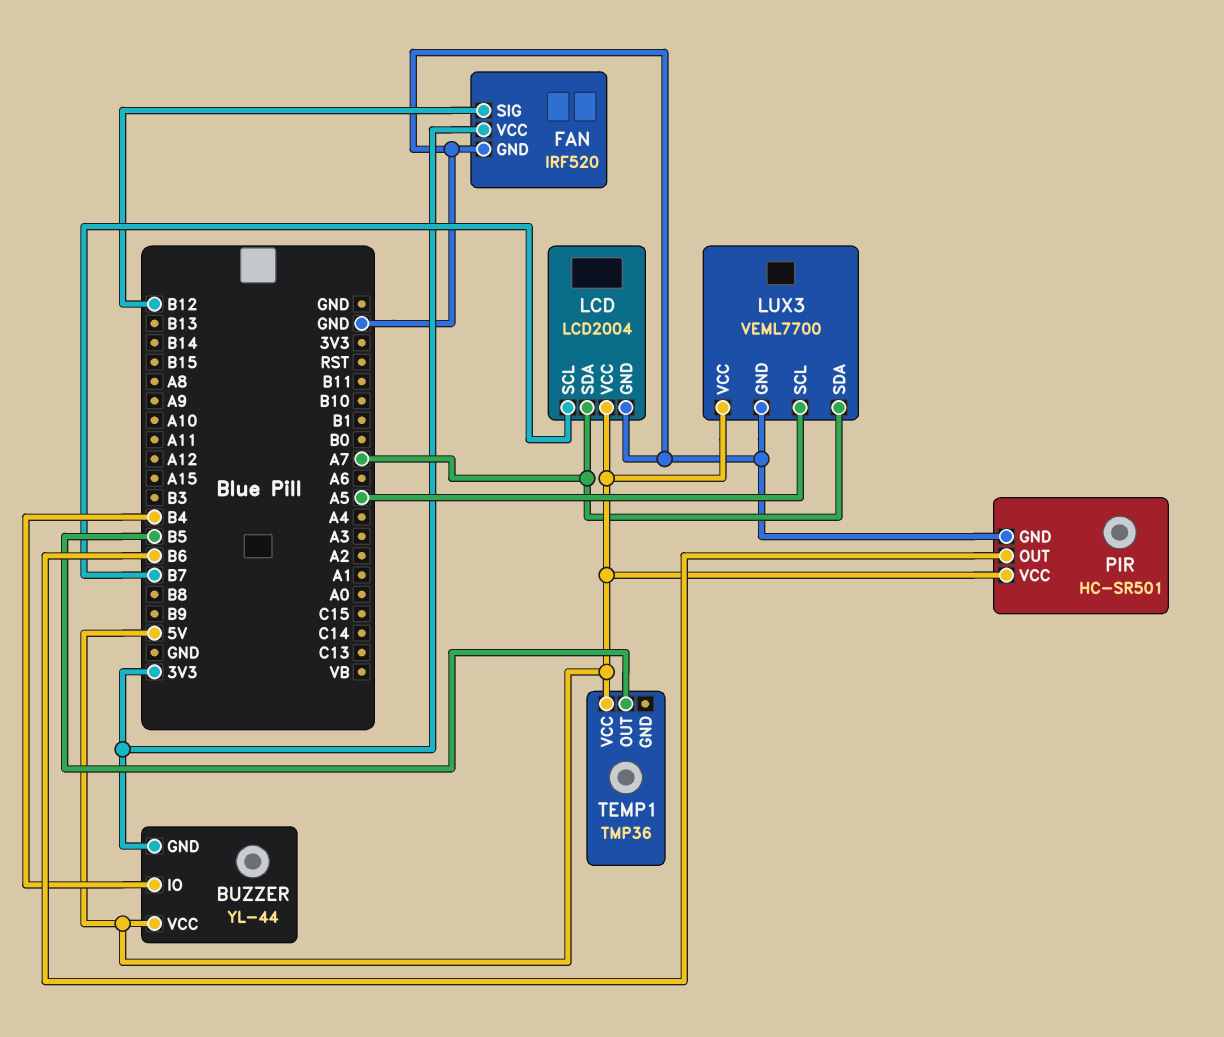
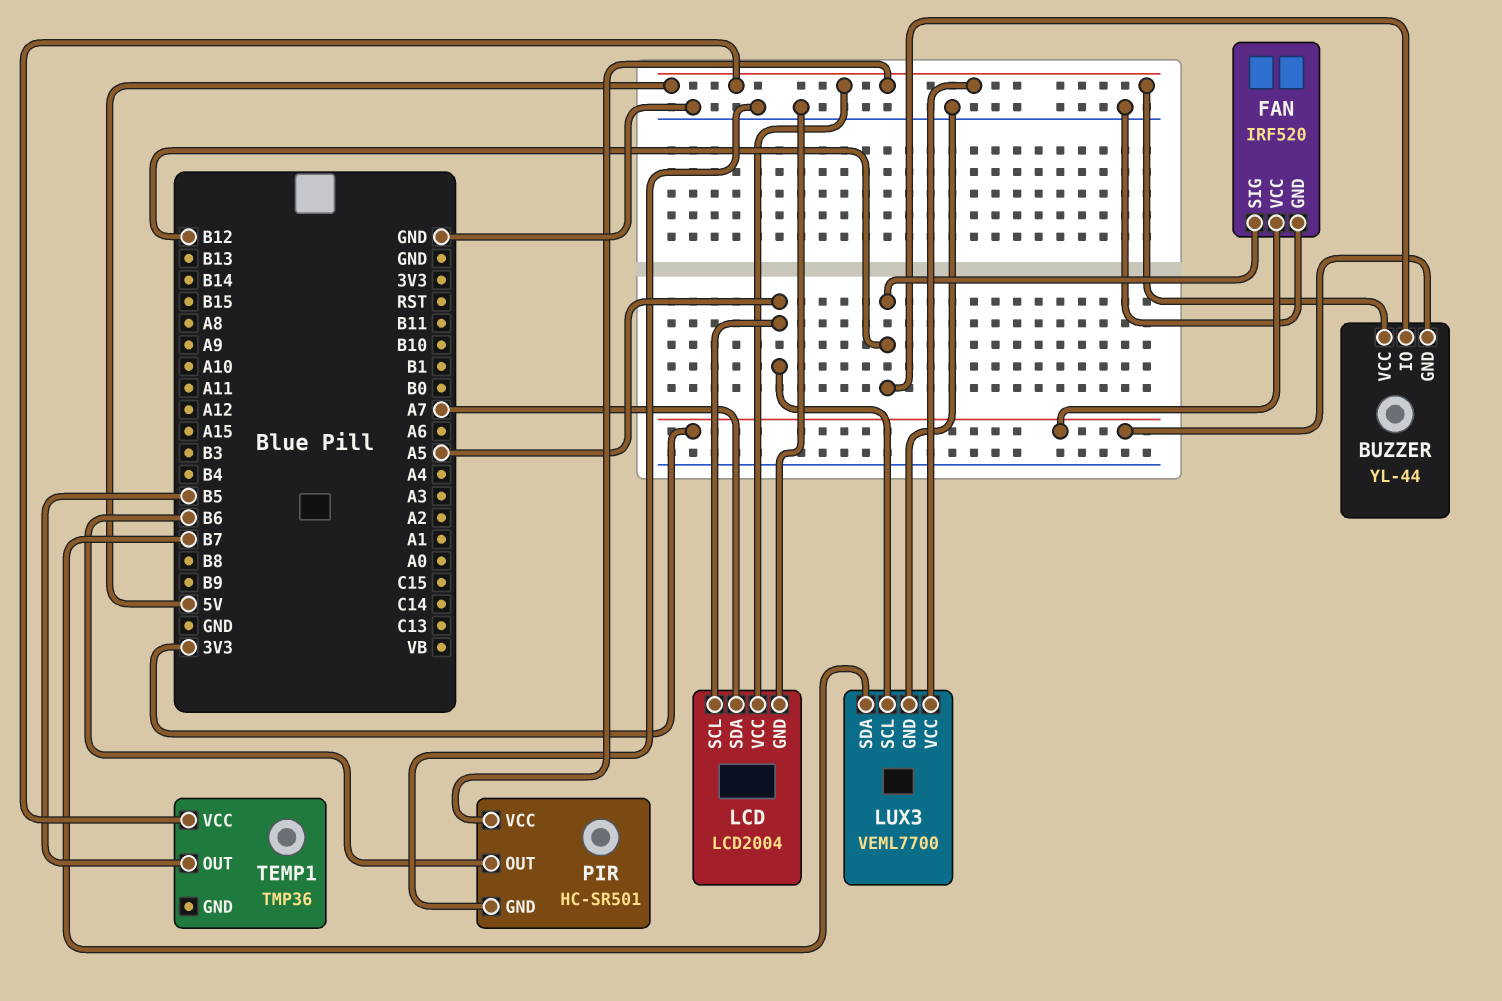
BUZZER pin IO: B4 -> B12
LCD pin SCL: B7 -> A5
LUX3 pin SDA: A7 -> B7

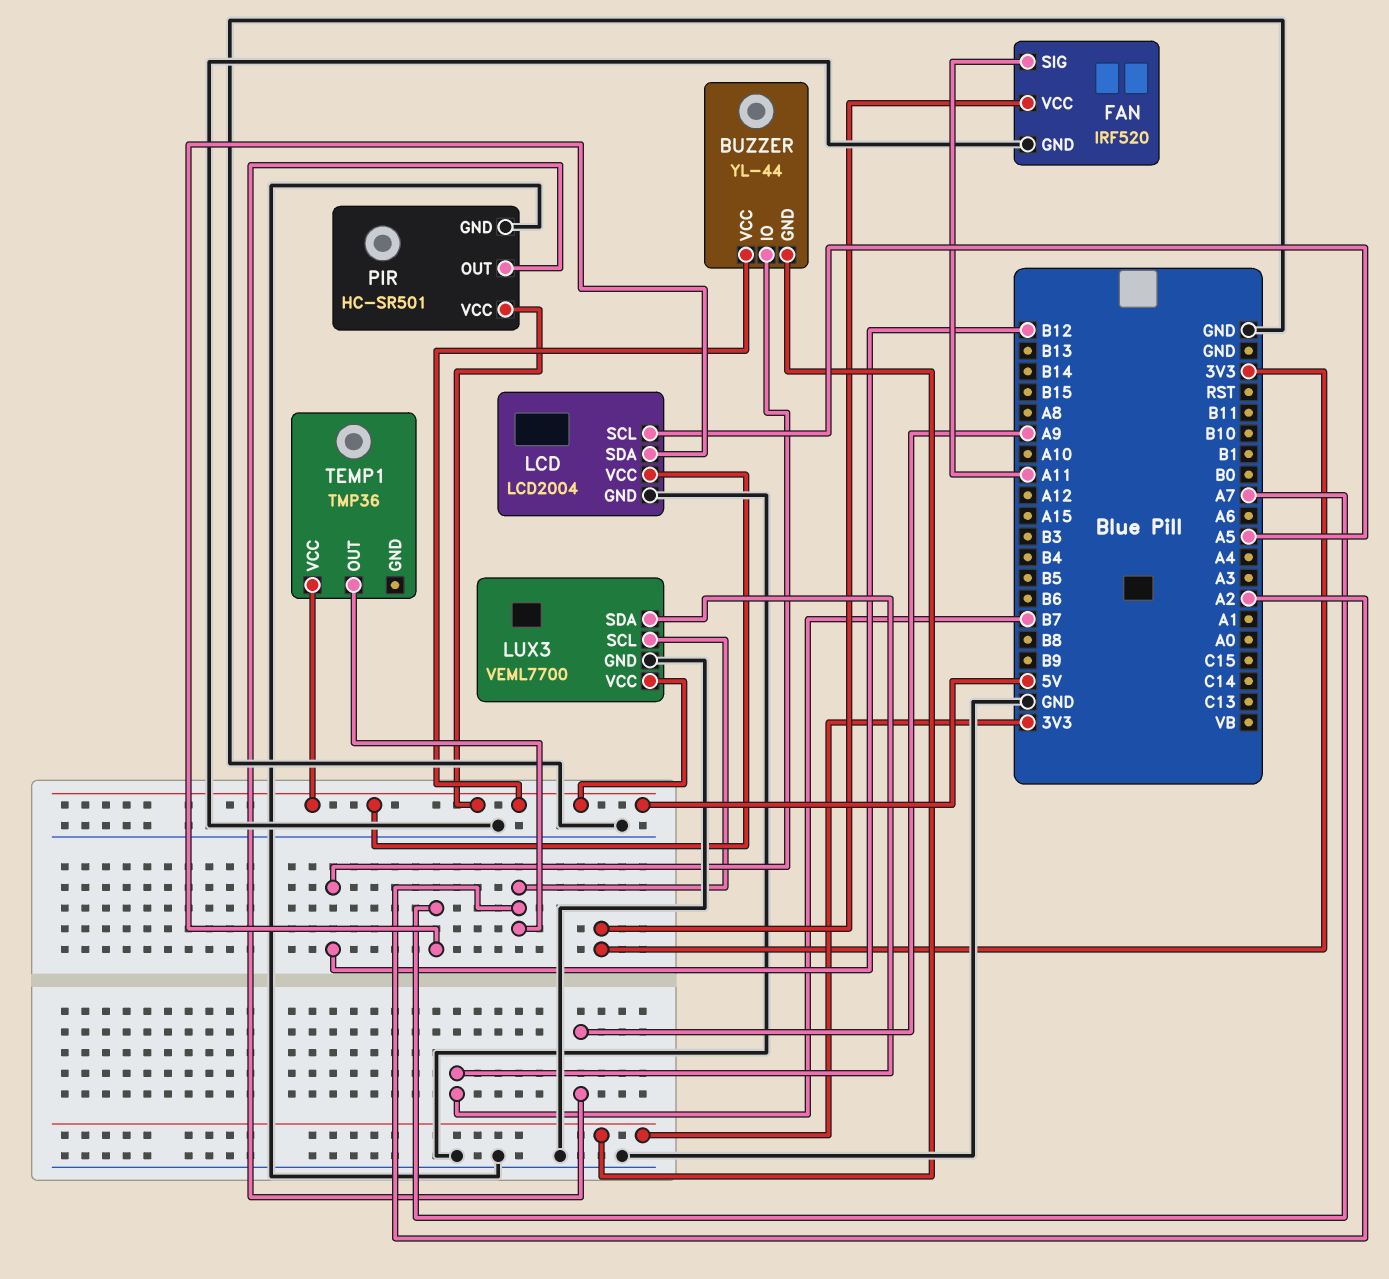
FAN pin SIG: B12 -> A11
LUX3 pin SCL: A5 -> A2
PIR pin OUT: B6 -> A9
TEMP1 pin OUT: B5 -> A2

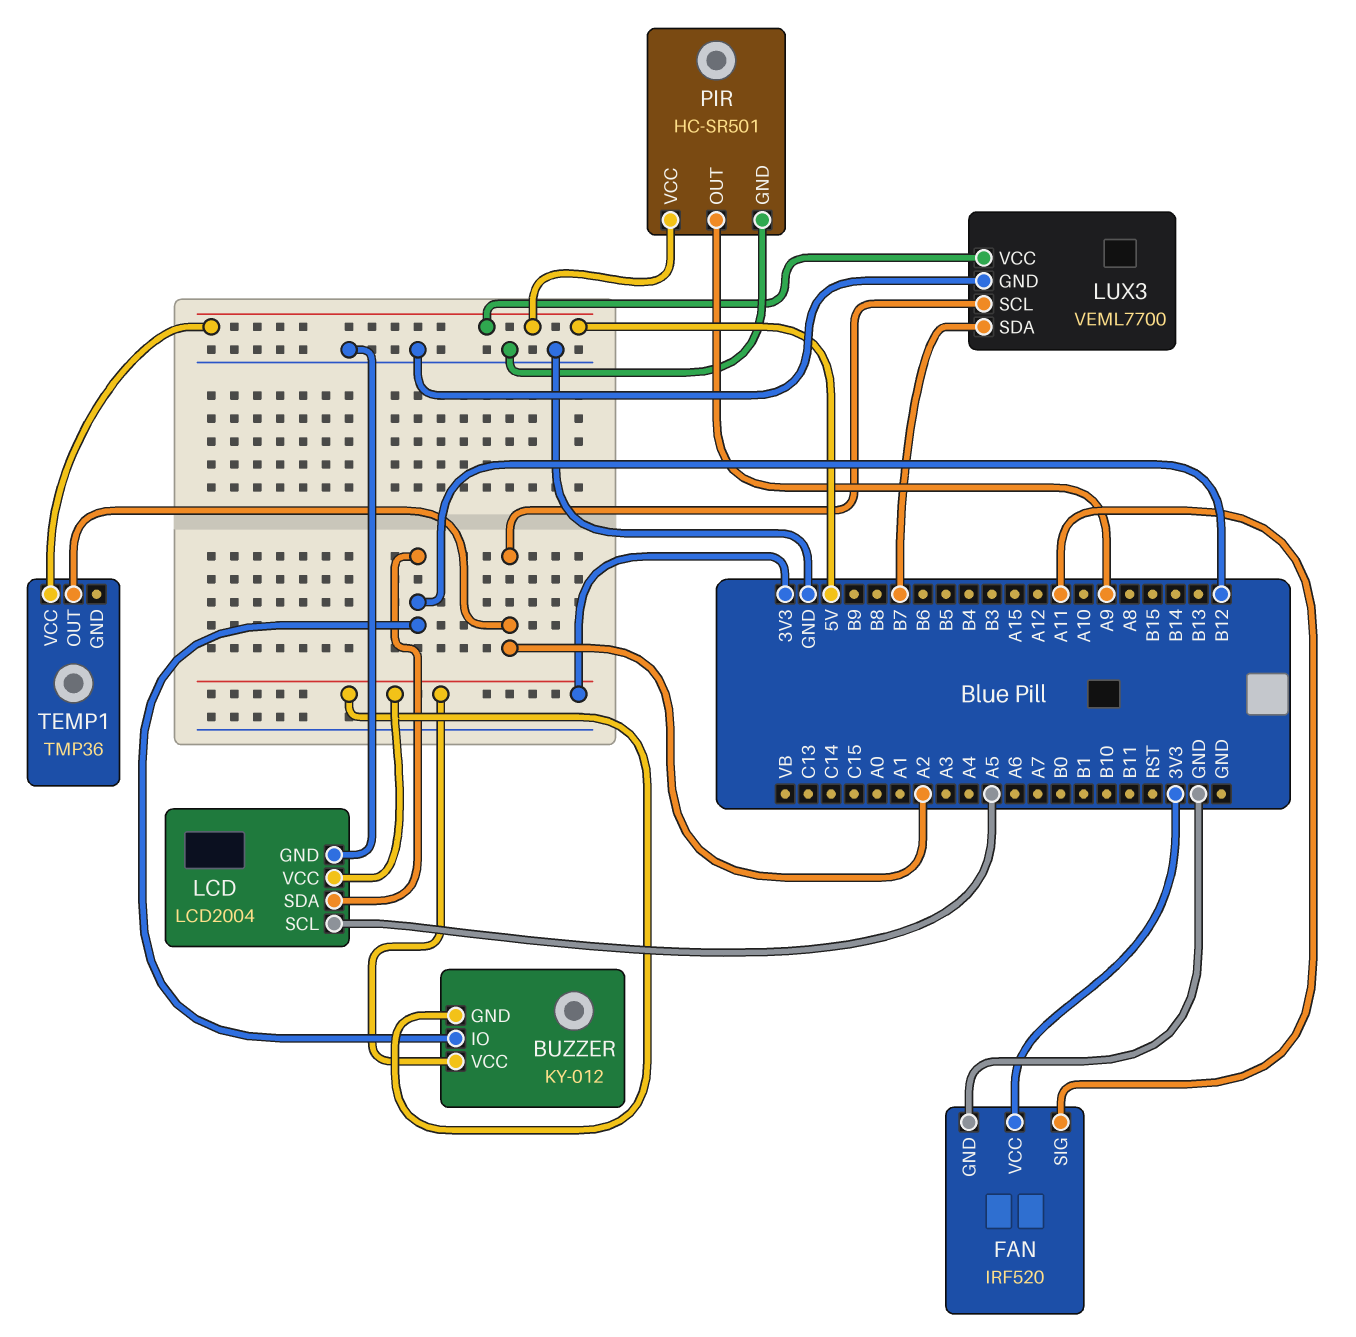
BUZZER: YL-44 -> KY-012
BUZZER pin VCC: 5V -> 3V3
LCD pin SDA: A7 -> B12
LCD pin VCC: 5V -> 3V3

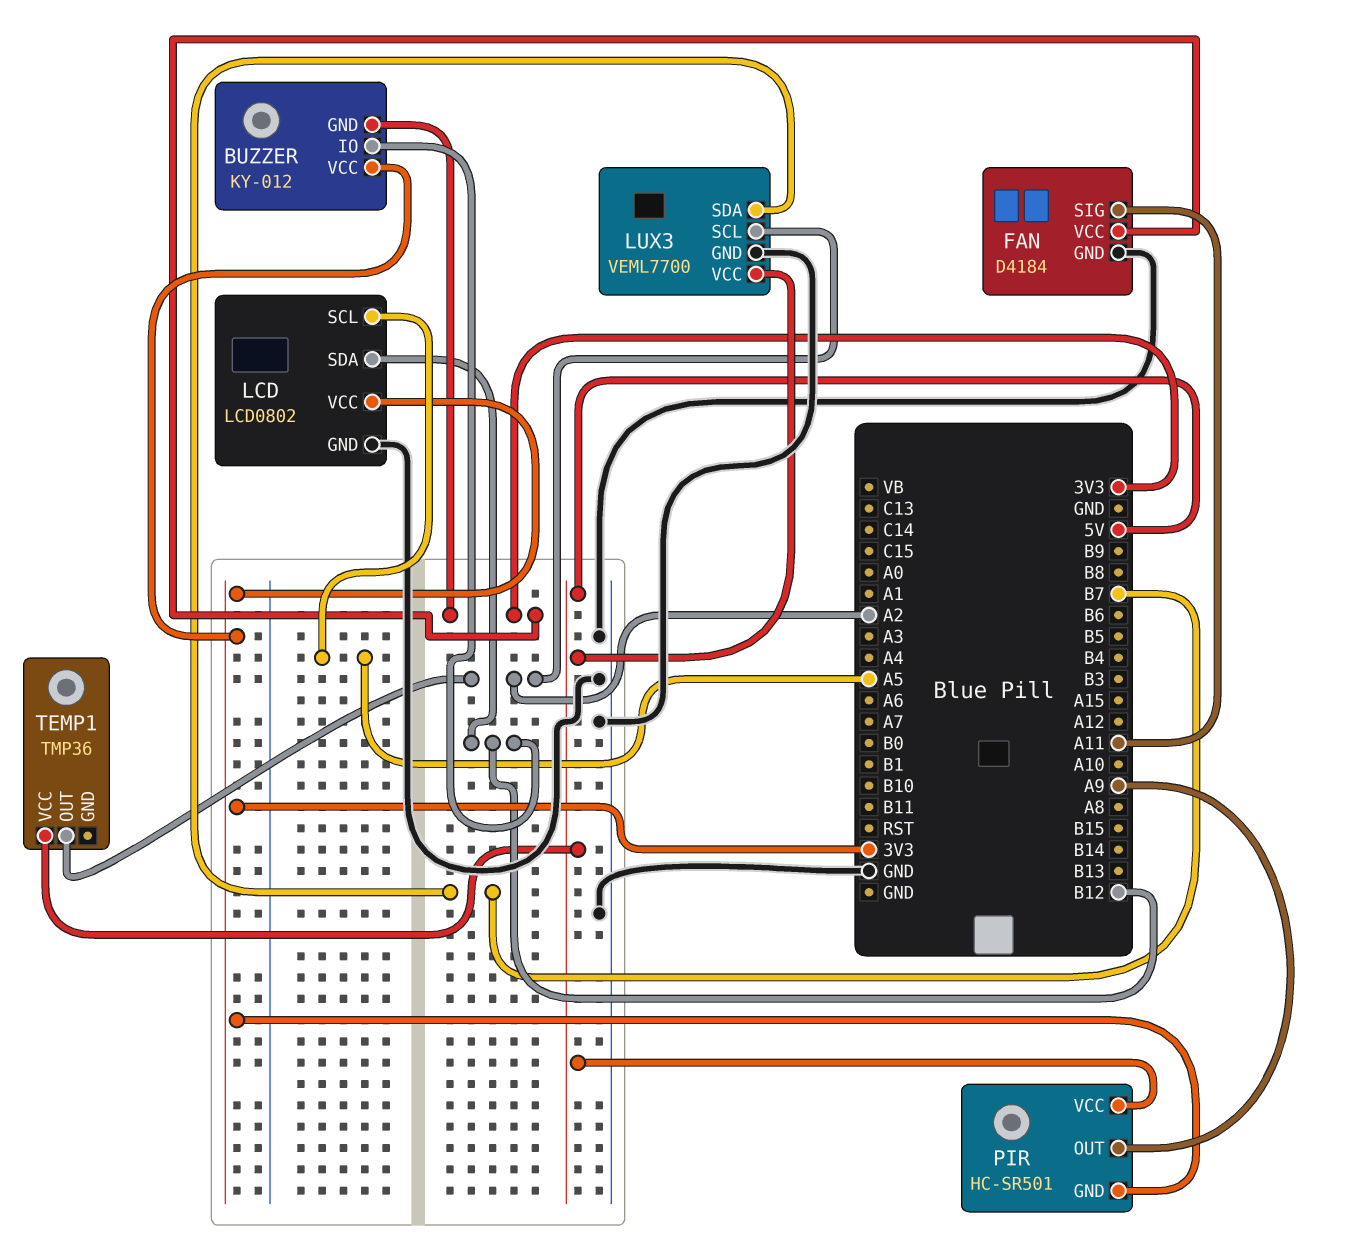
FAN: IRF520 -> D4184
LCD: LCD2004 -> LCD0802
PIR pin GND: GND -> 3V3

